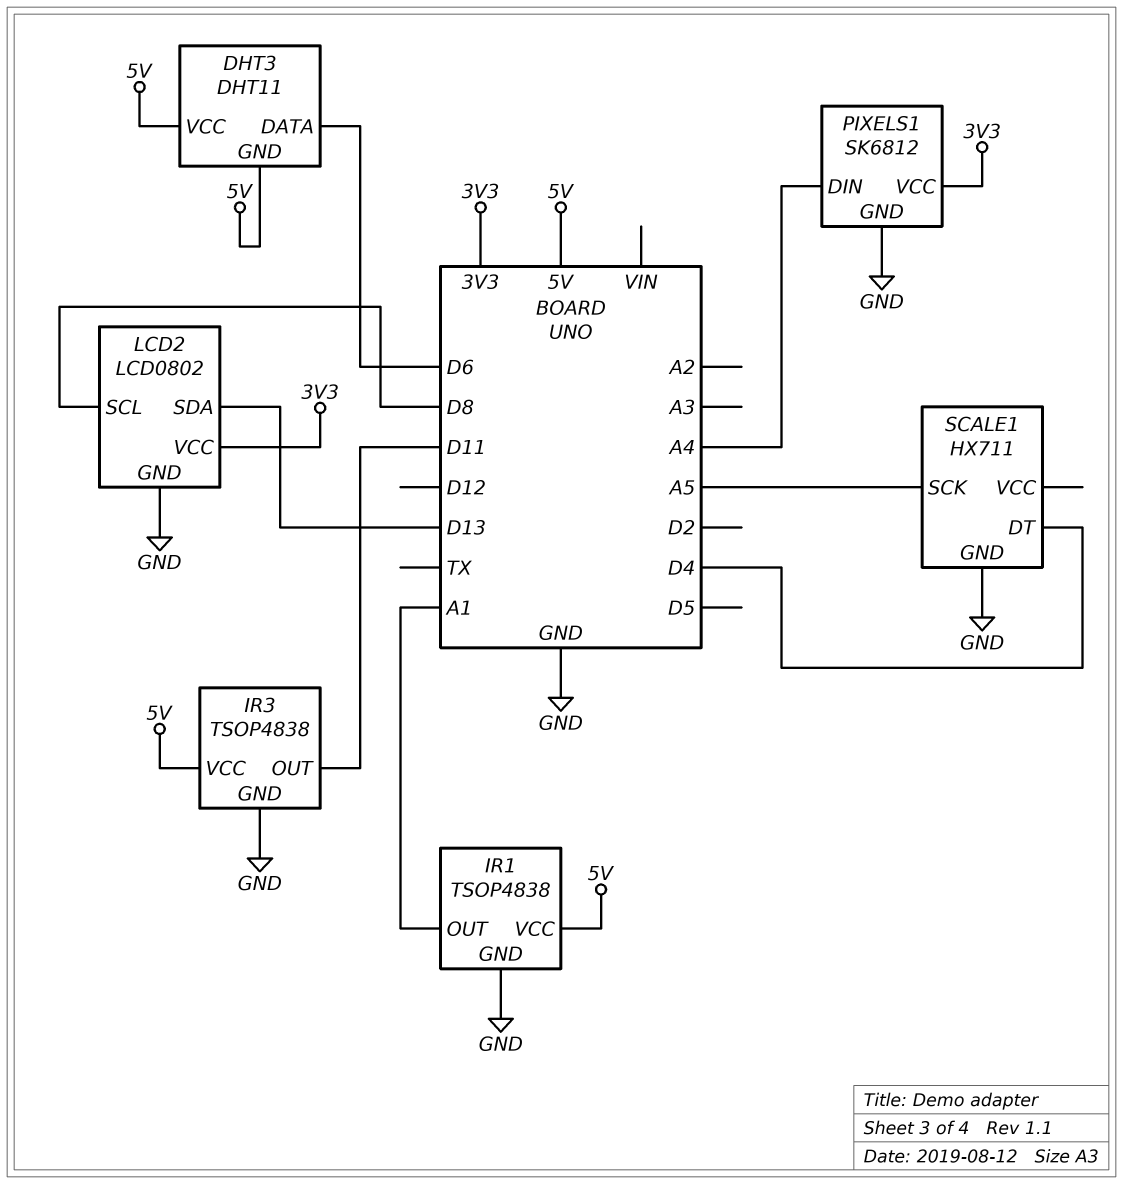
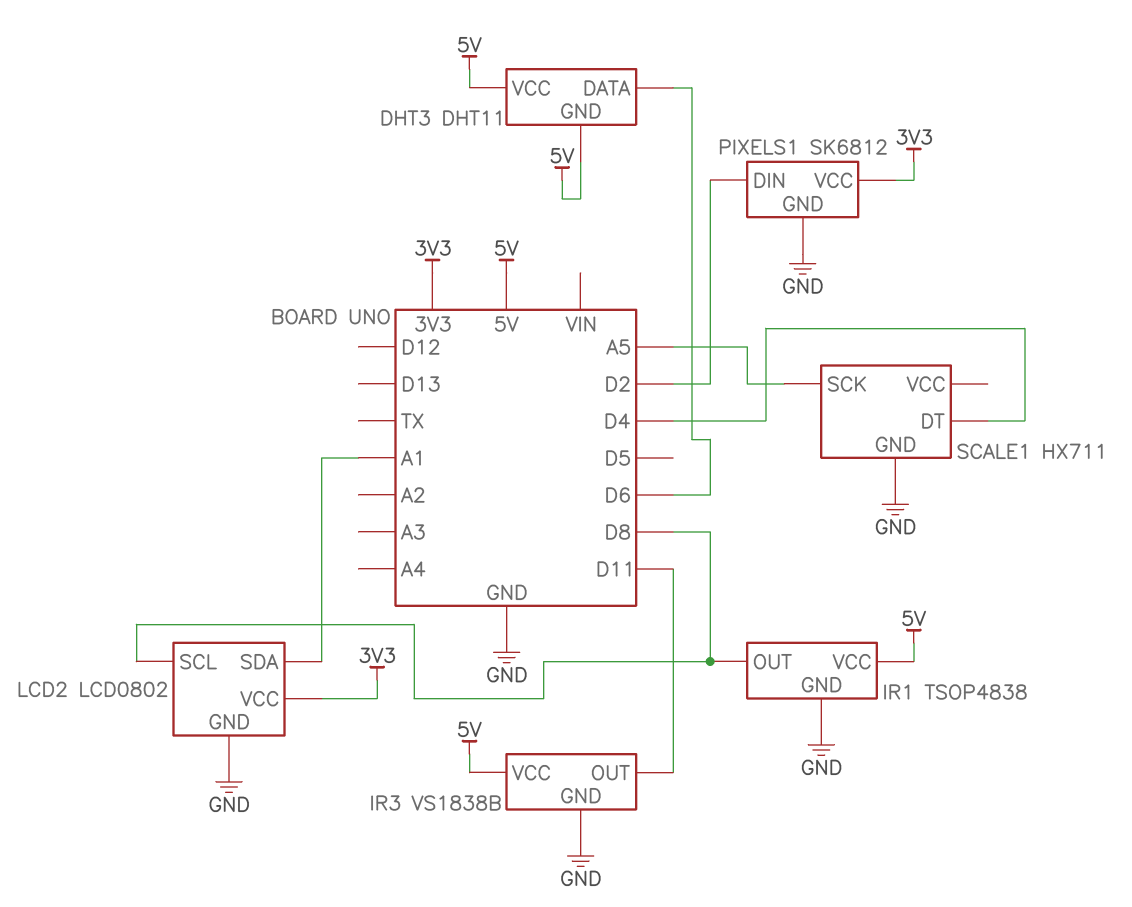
IR1 pin OUT: A1 -> D8
IR3: TSOP4838 -> VS1838B
LCD2 pin SDA: D13 -> A1
PIXELS1 pin DIN: A4 -> D2

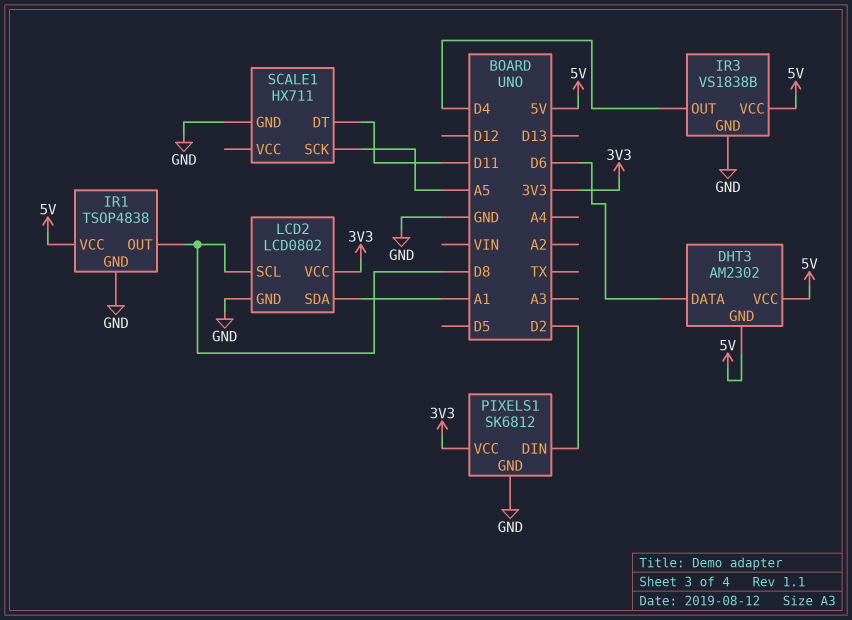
DHT3: DHT11 -> AM2302
IR3 pin OUT: D11 -> D4
SCALE1 pin DT: D4 -> D11

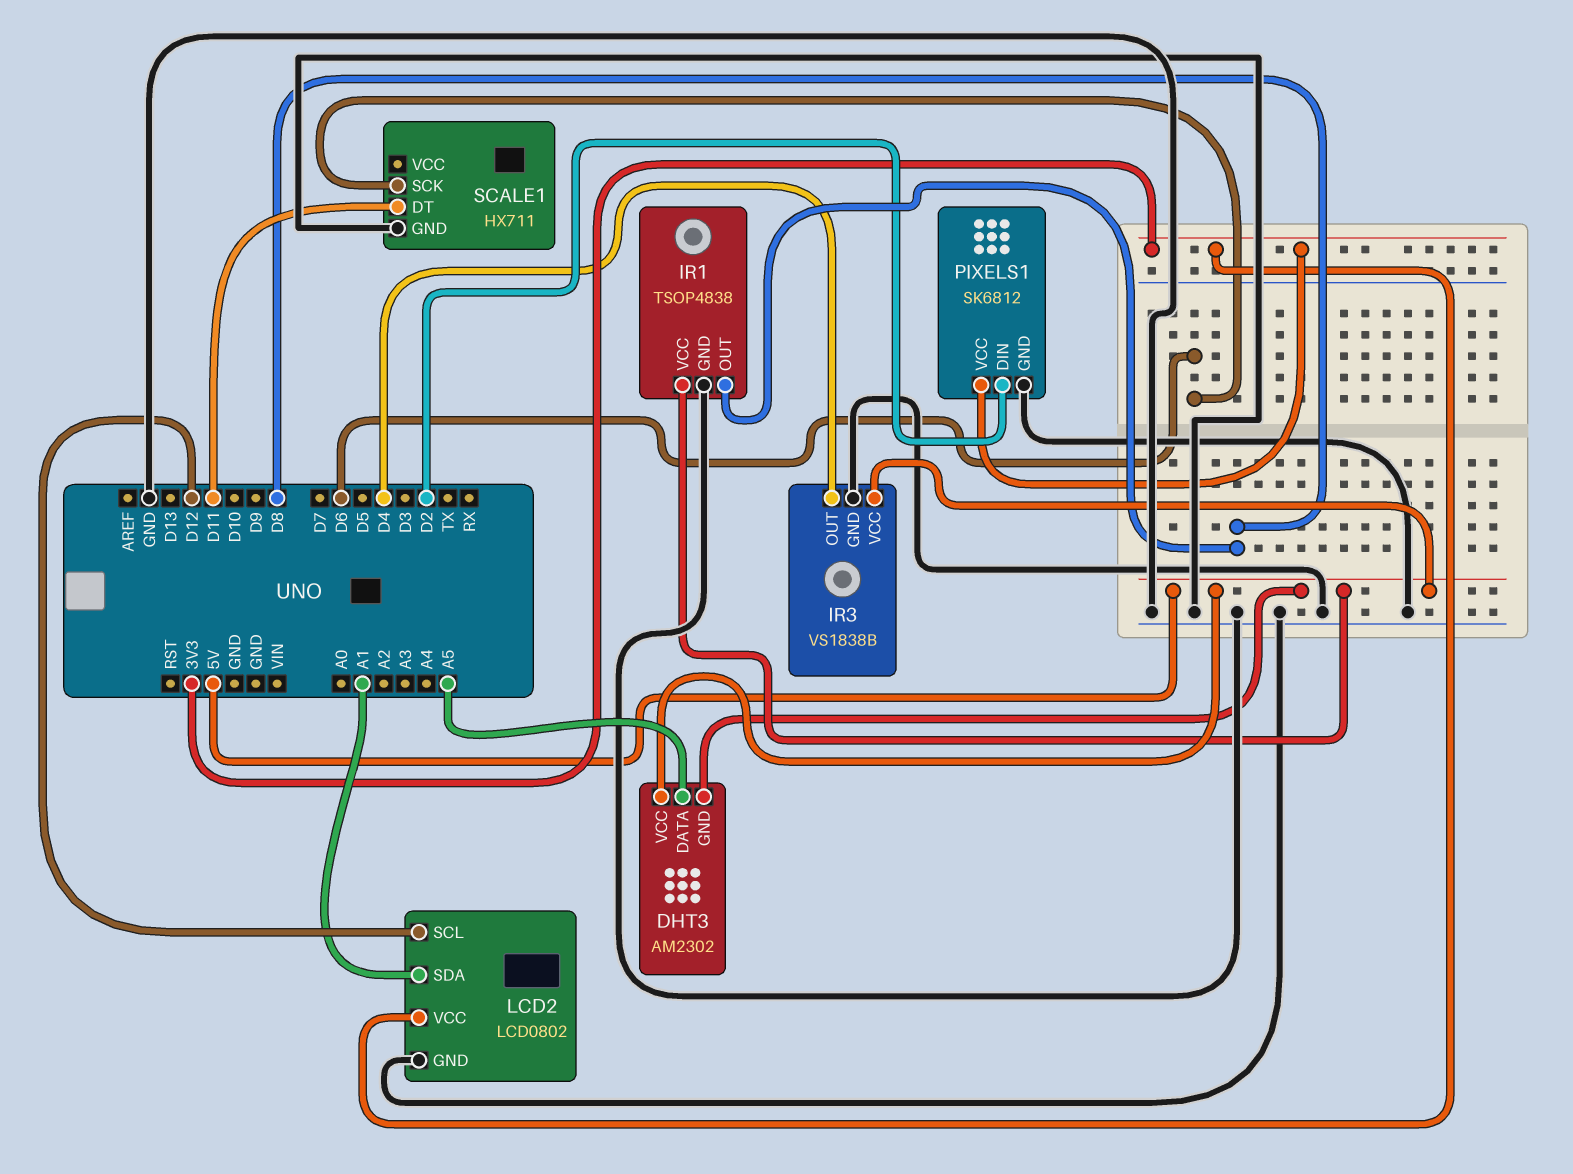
DHT3 pin DATA: D6 -> A5
LCD2 pin SCL: D8 -> D12
SCALE1 pin SCK: A5 -> D6

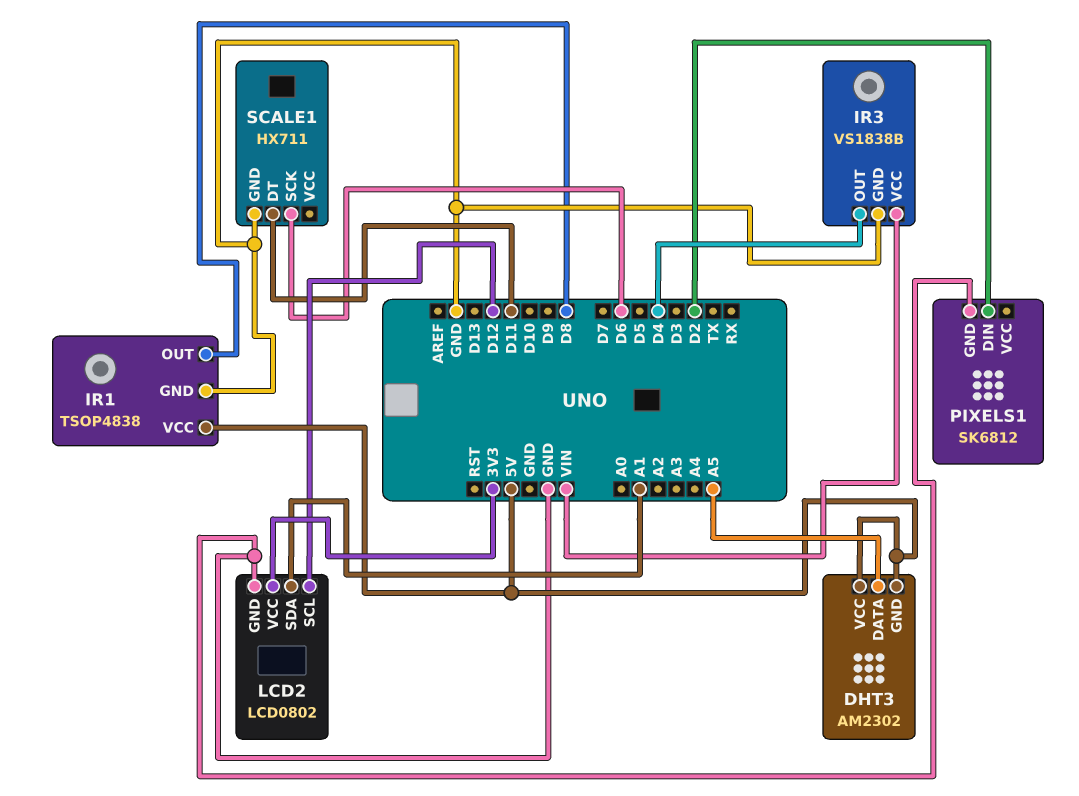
IR3 pin VCC: 5V -> VIN
PIXELS1 pin VCC: 3V3 -> none

